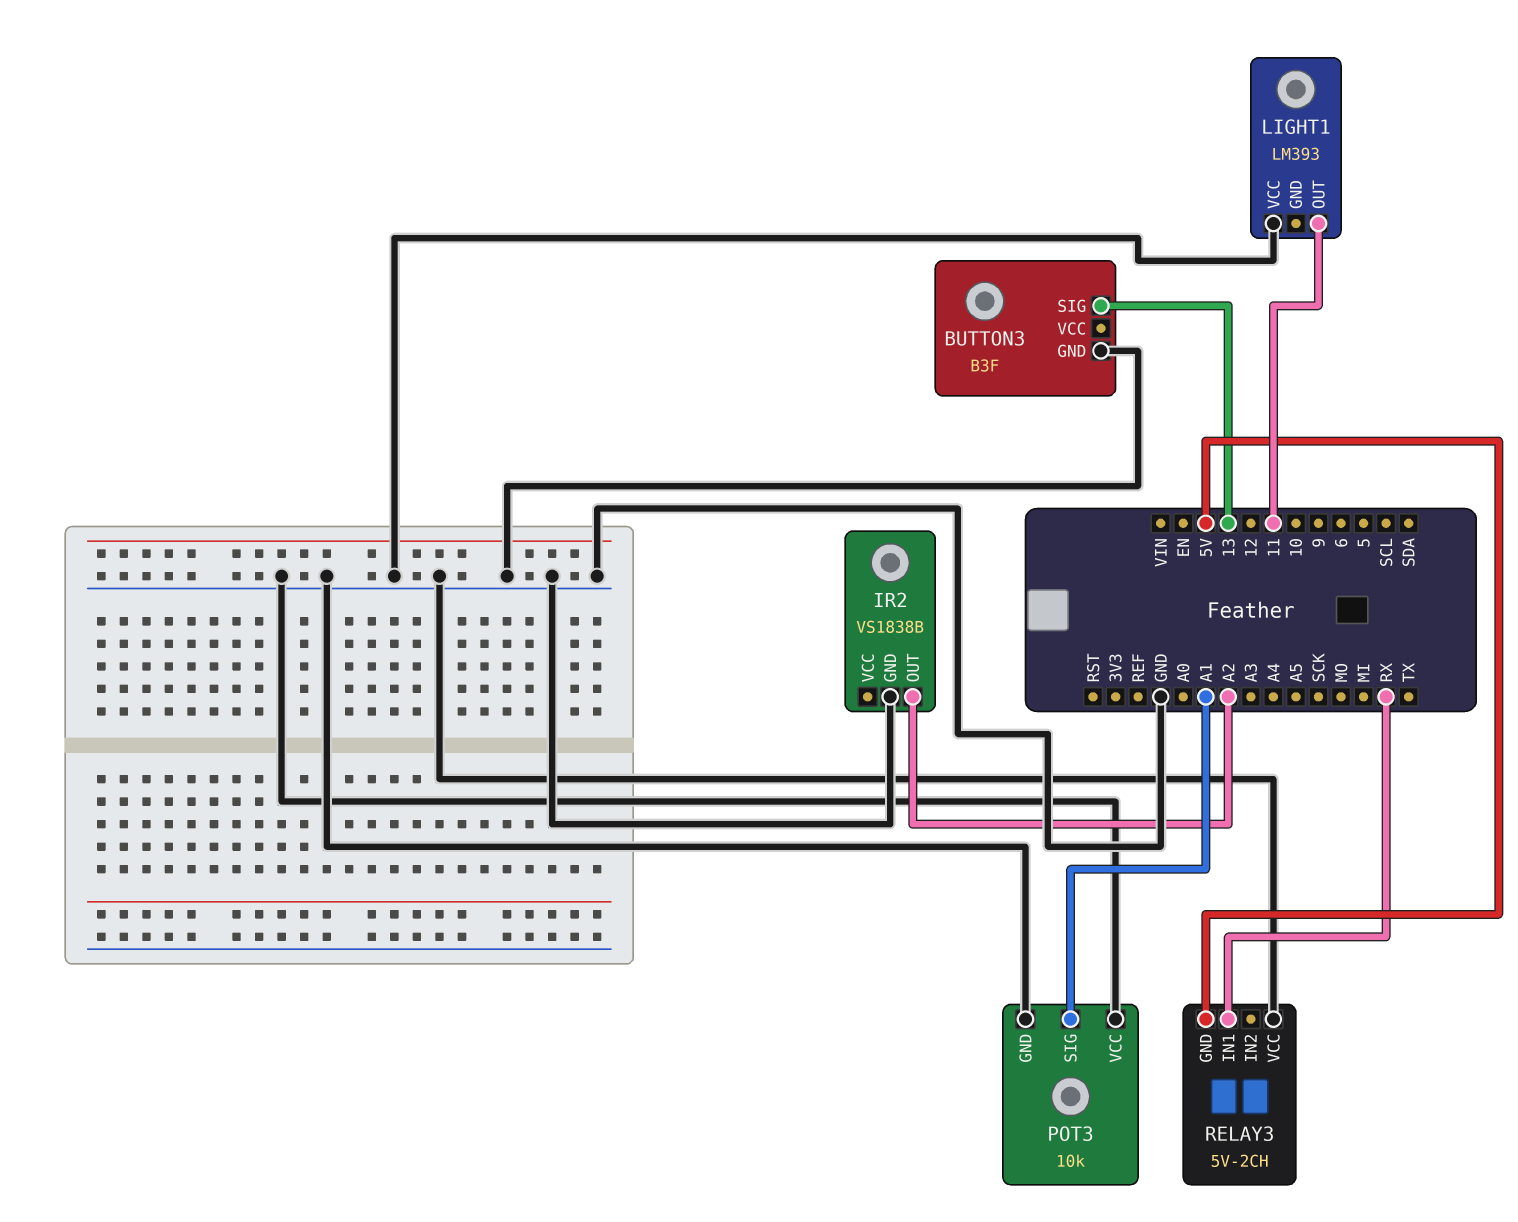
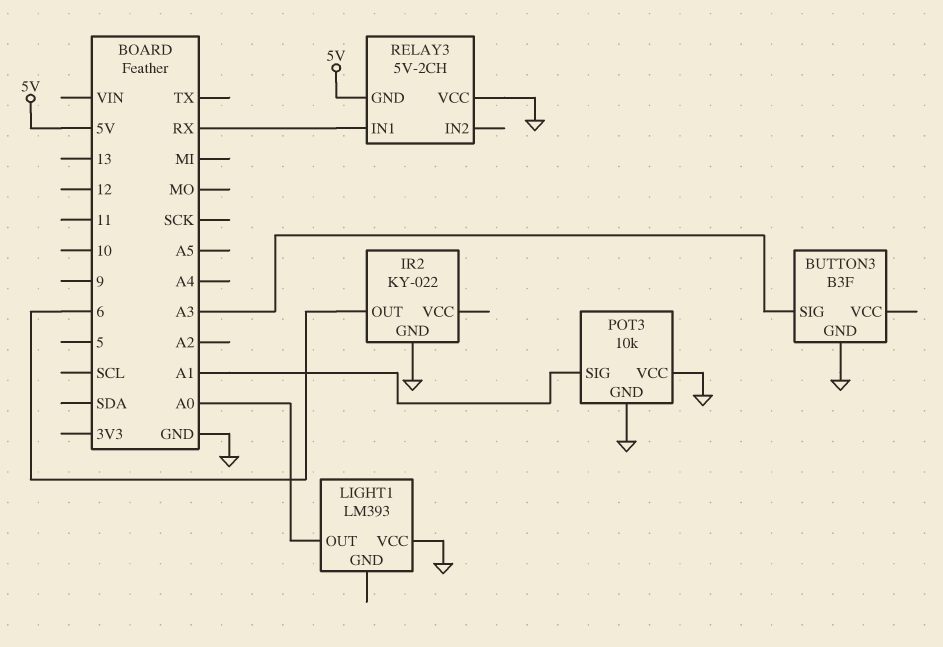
BUTTON3 pin SIG: 13 -> A3
IR2: VS1838B -> KY-022
IR2 pin OUT: A2 -> 6
LIGHT1 pin OUT: 11 -> A0

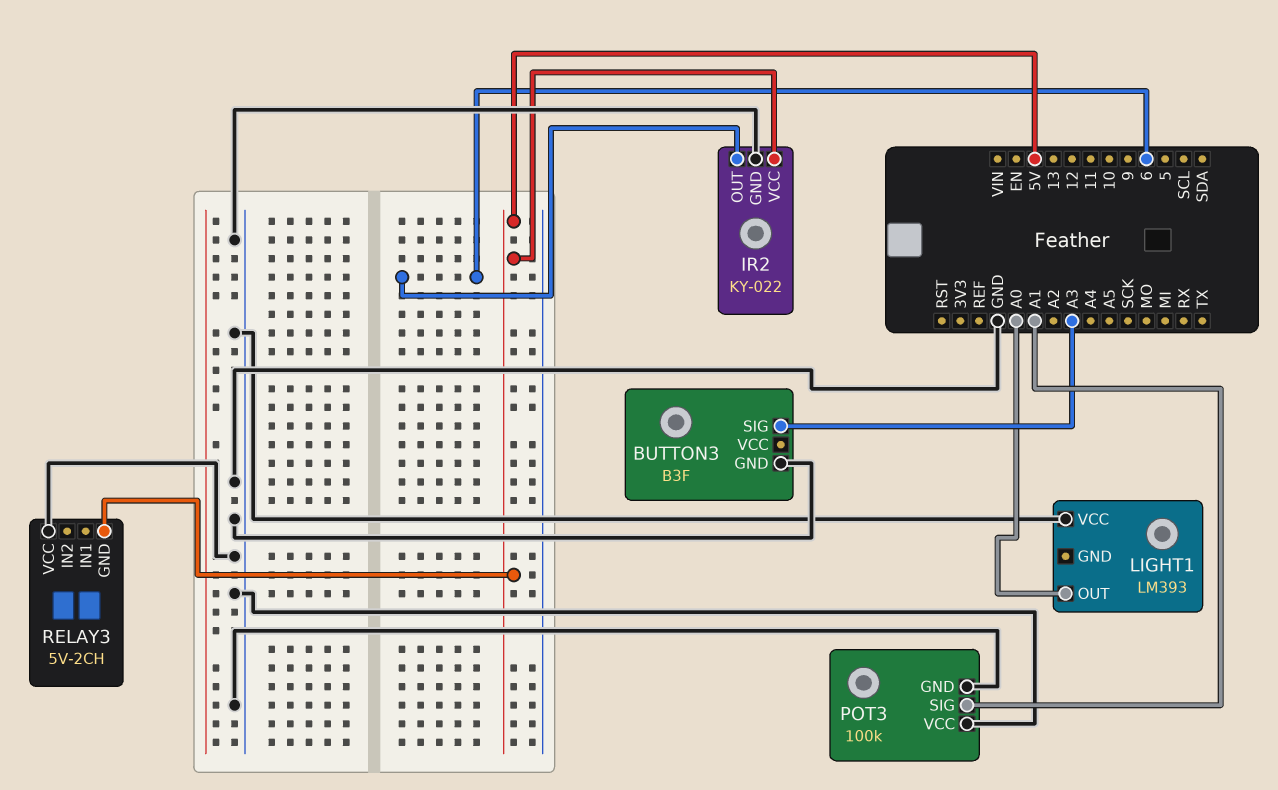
IR2 pin VCC: none -> 5V
POT3: 10k -> 100k
RELAY3 pin IN1: RX -> none

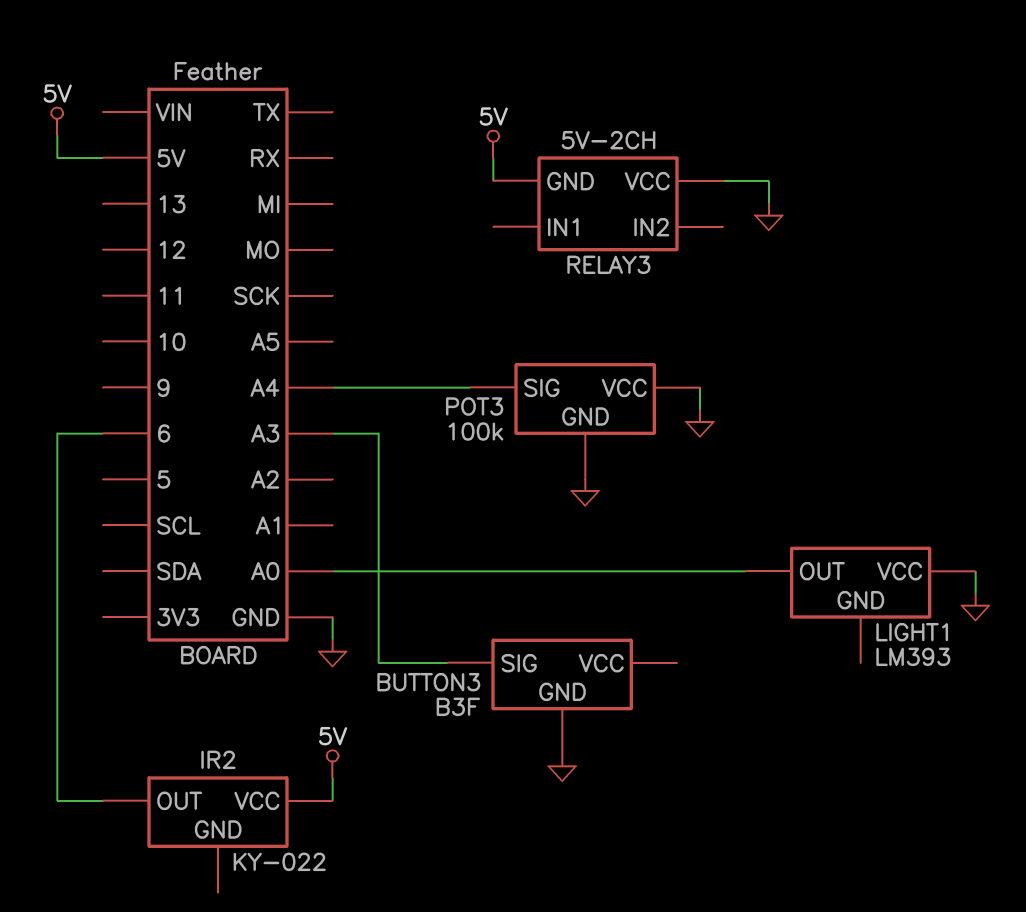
IR2 pin GND: GND -> none
POT3 pin SIG: A1 -> A4

